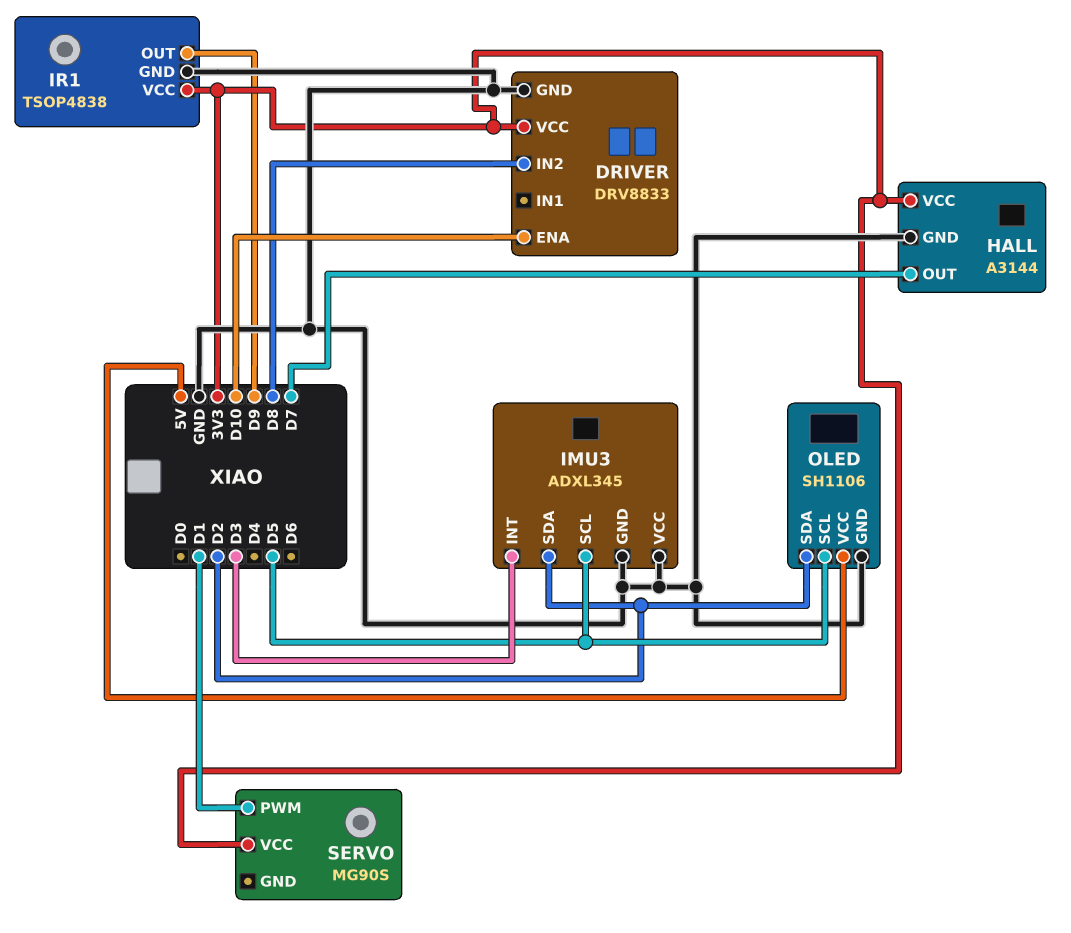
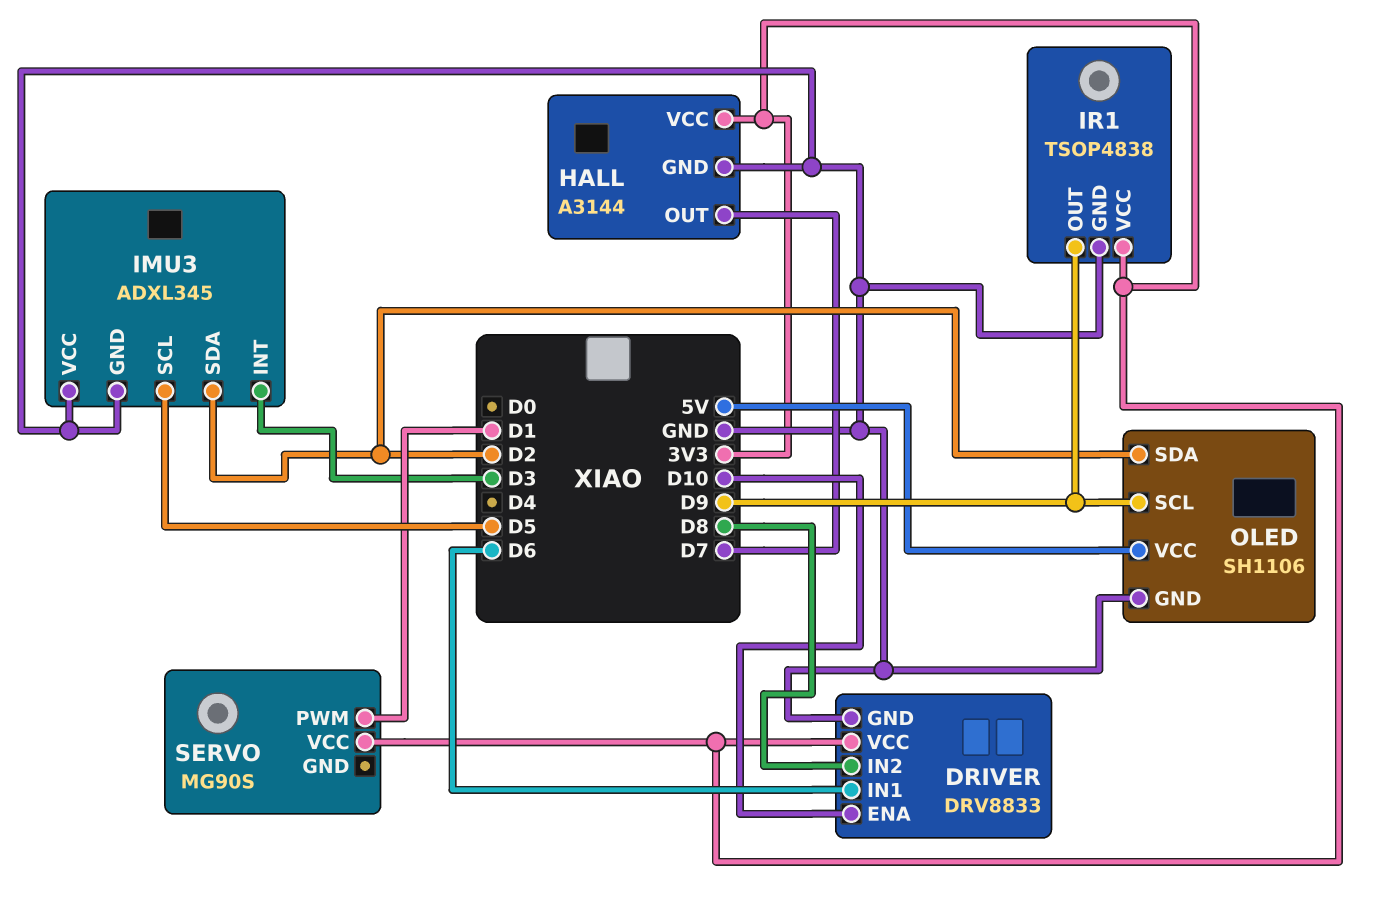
DRIVER pin IN1: none -> D6
OLED pin SCL: D5 -> D9

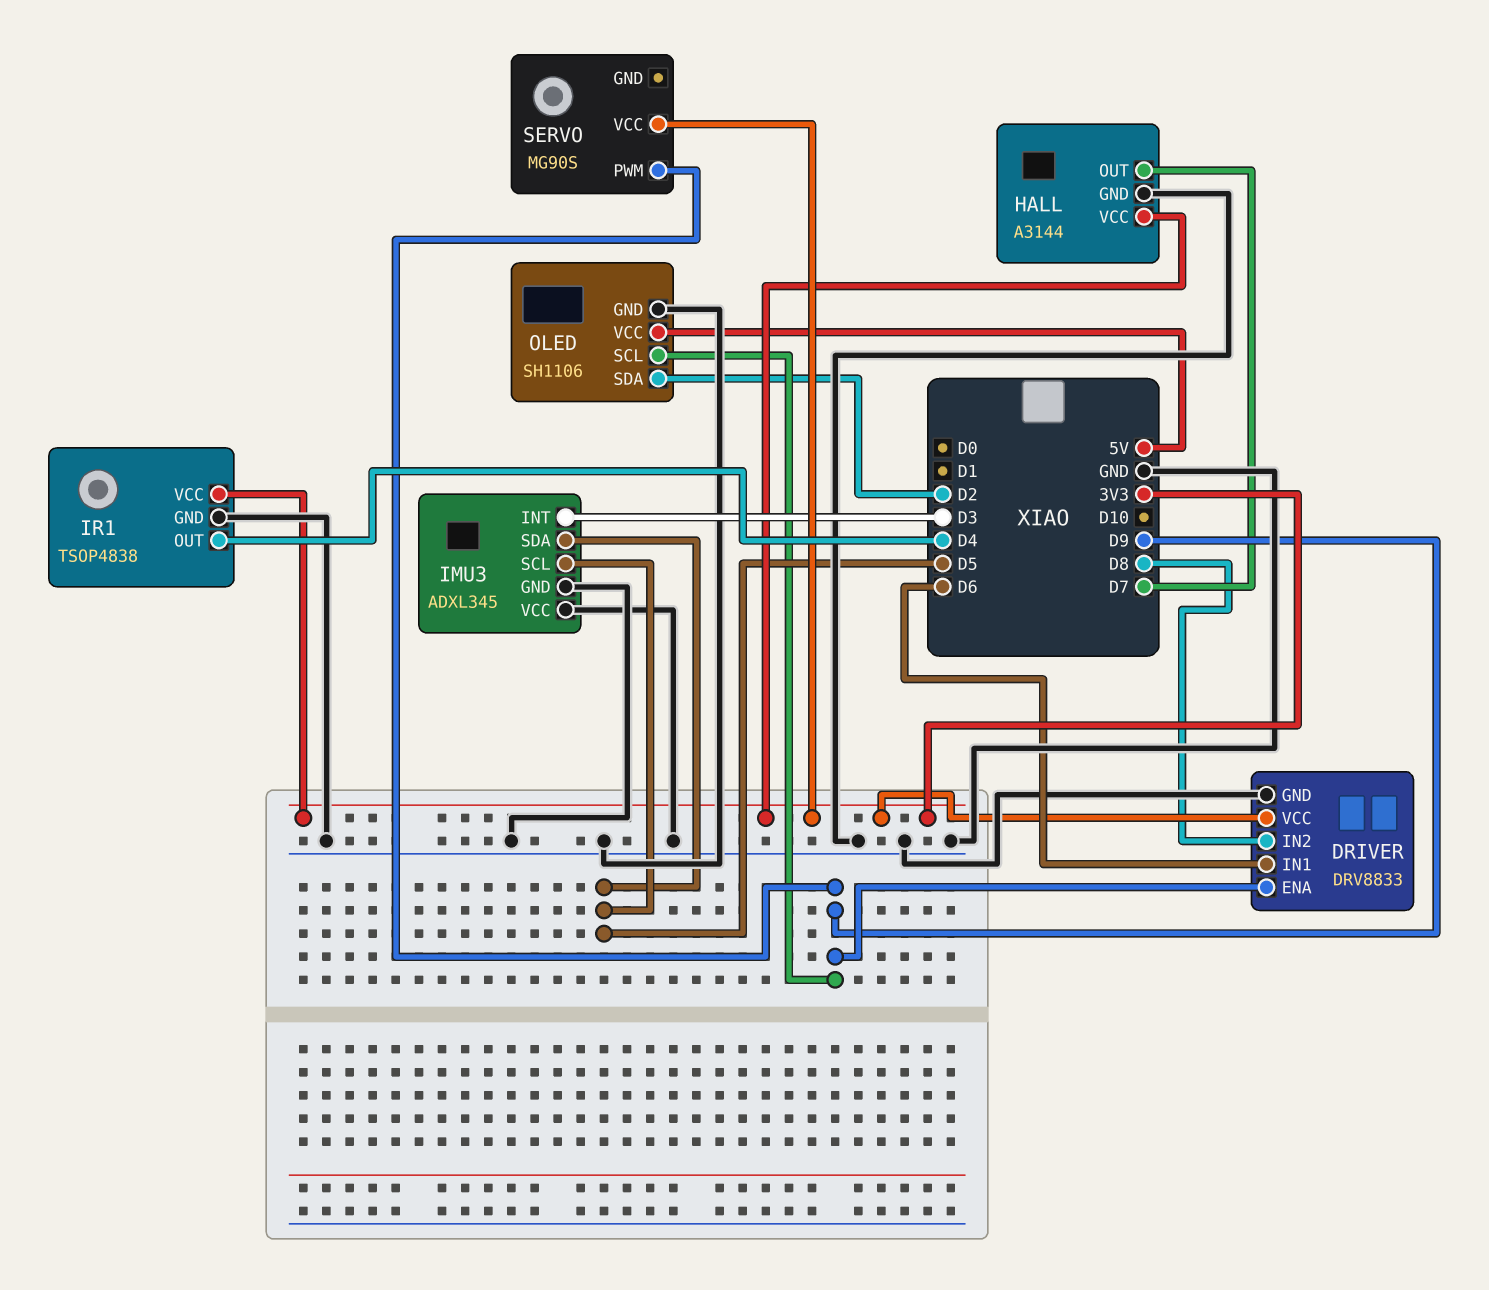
DRIVER pin ENA: D10 -> D9
IMU3 pin SDA: D2 -> D5
IR1 pin OUT: D9 -> D4
SERVO pin PWM: D1 -> D9

